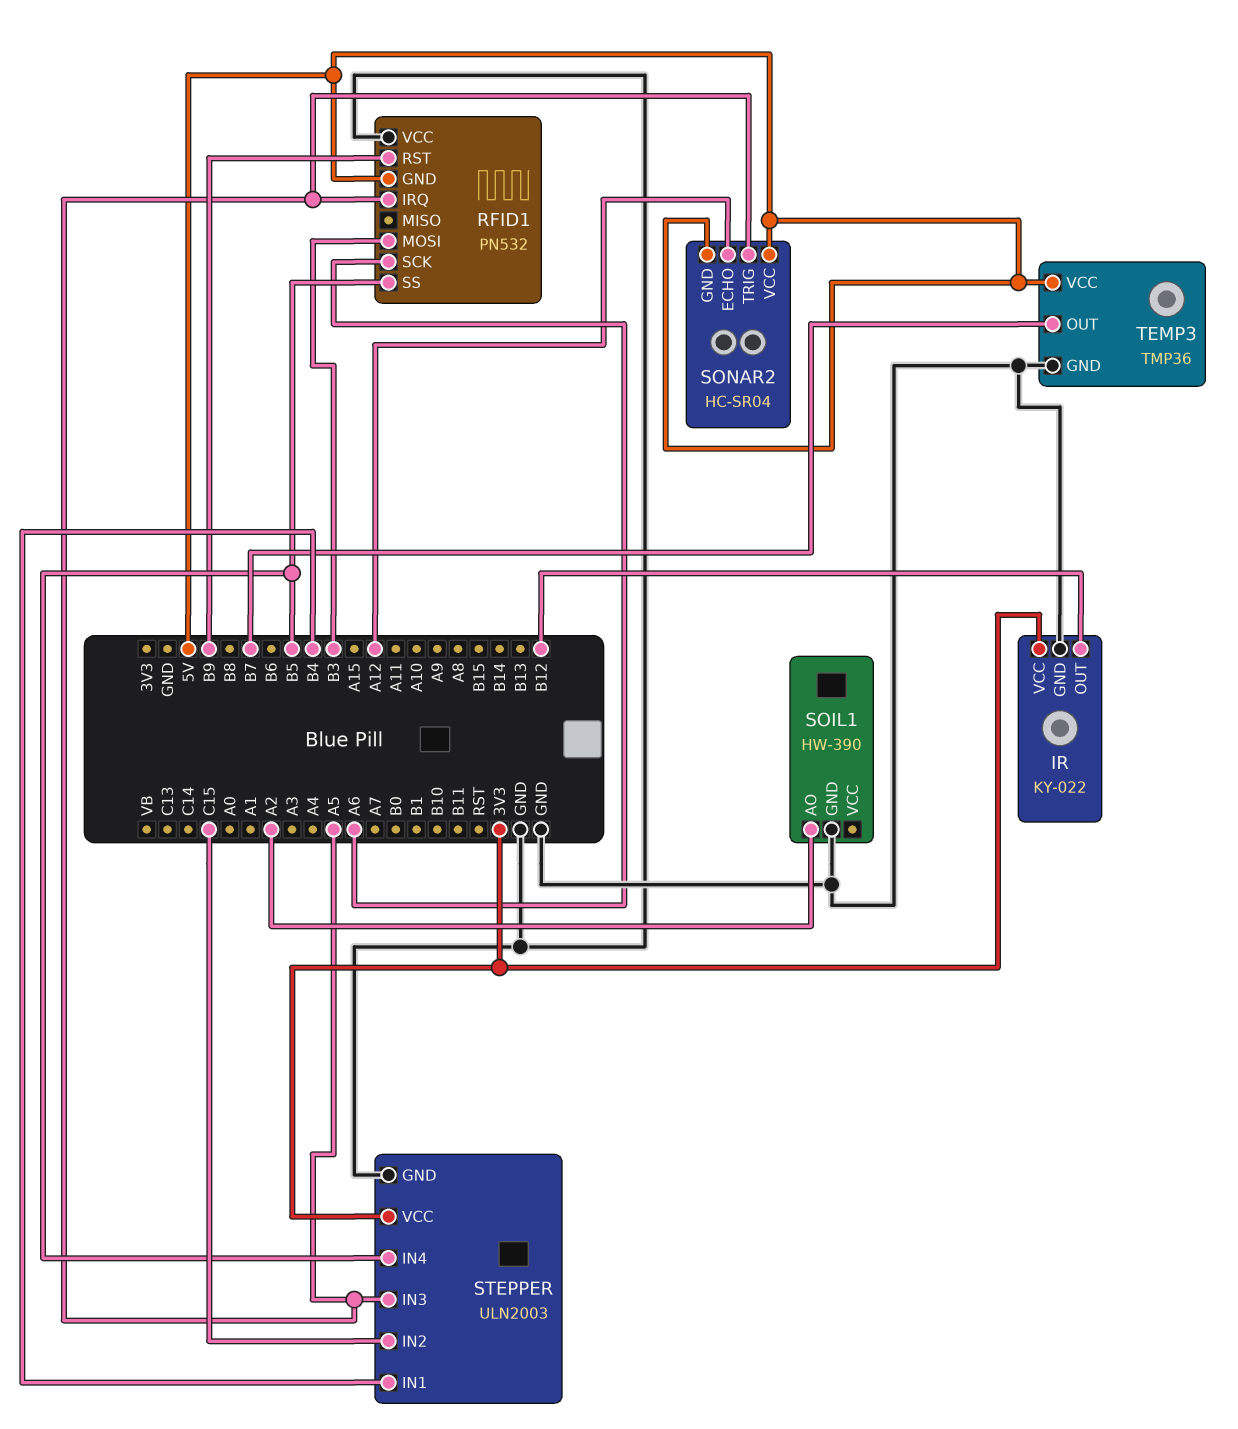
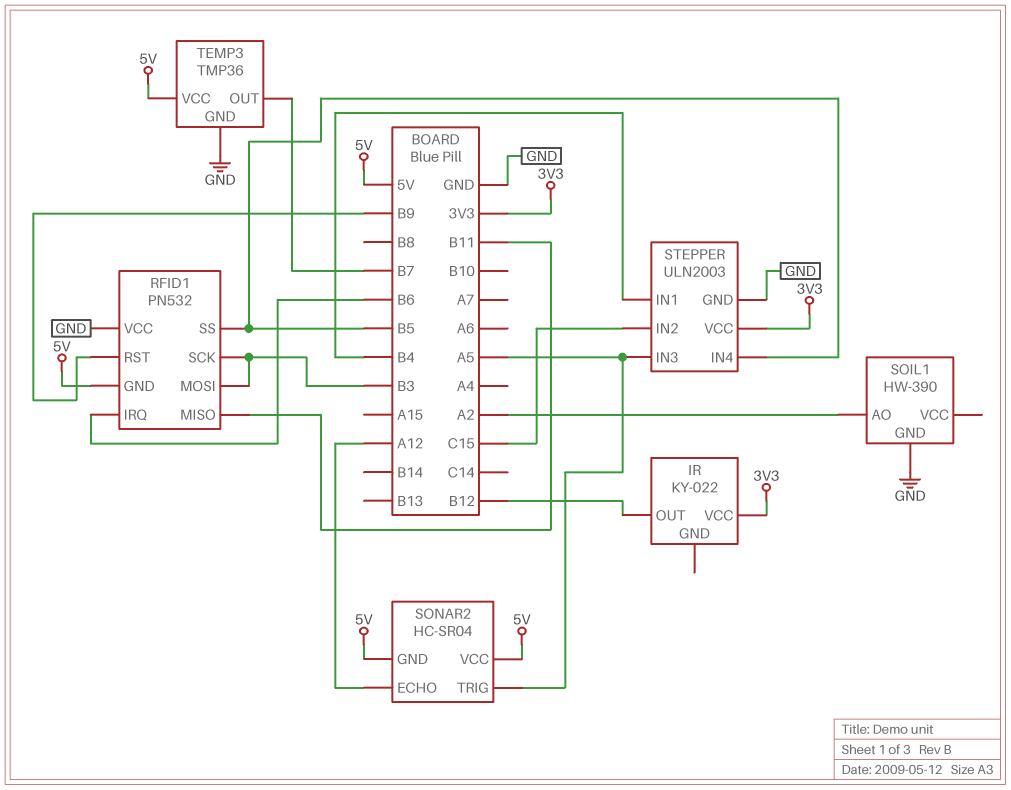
IR pin GND: GND -> none
RFID1 pin IRQ: A5 -> B6
RFID1 pin MISO: none -> B11
RFID1 pin SCK: A6 -> B3

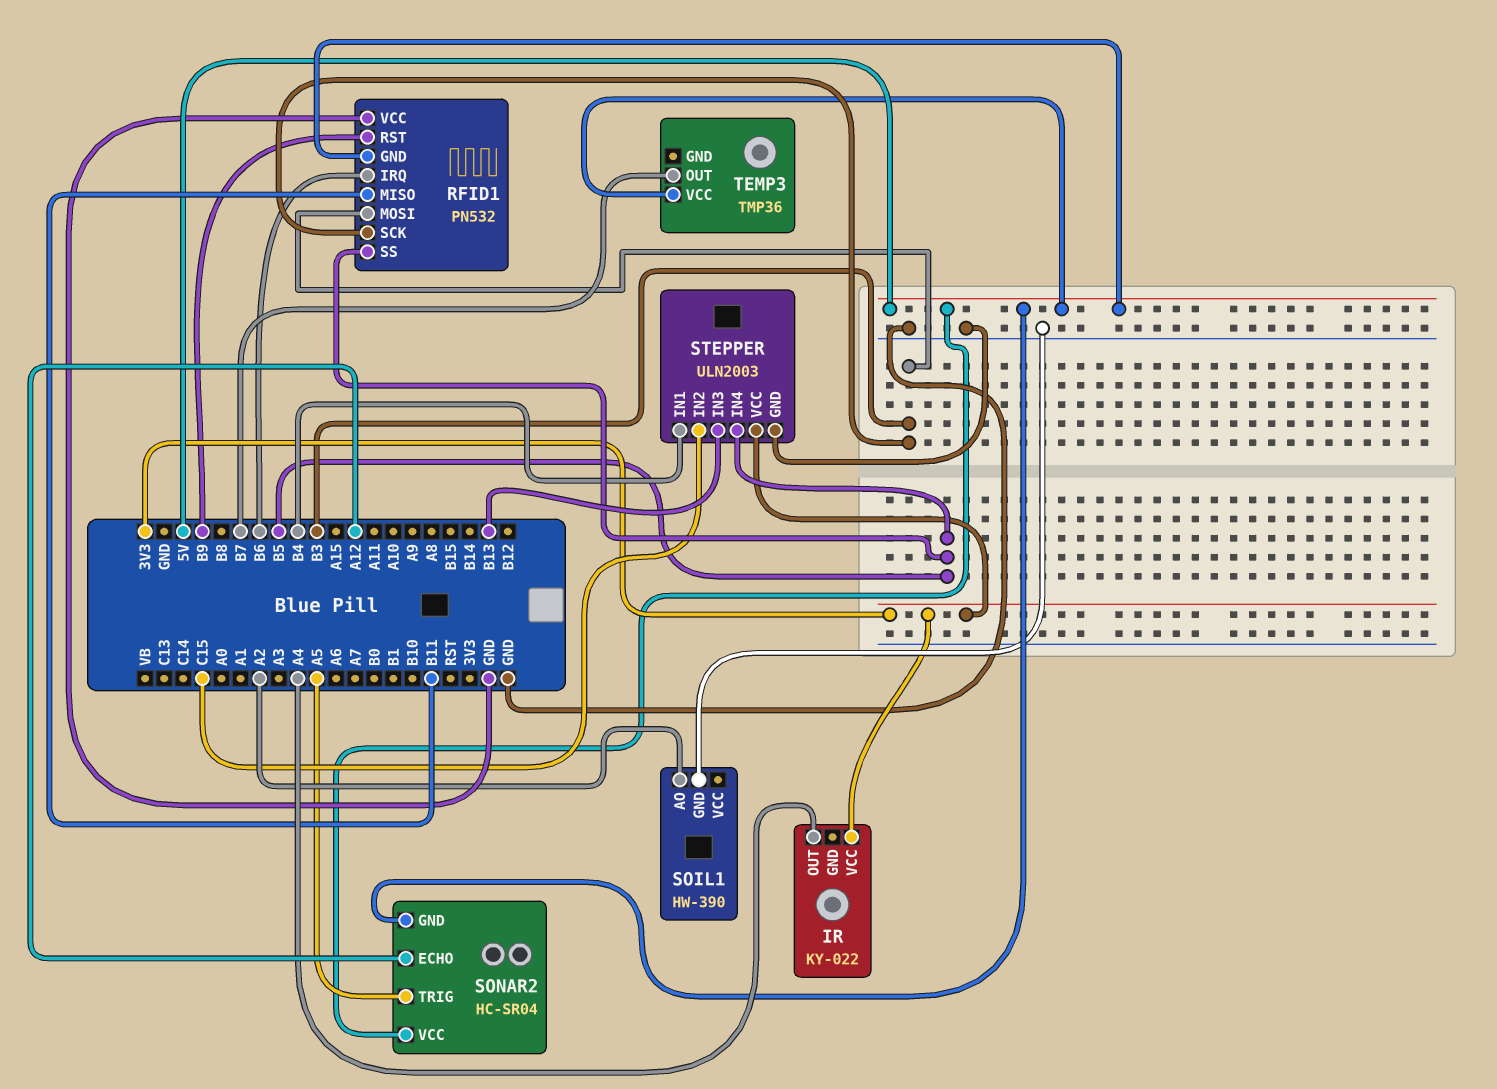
IR pin OUT: B12 -> A4
STEPPER pin IN3: A5 -> B13
TEMP3 pin GND: GND -> none

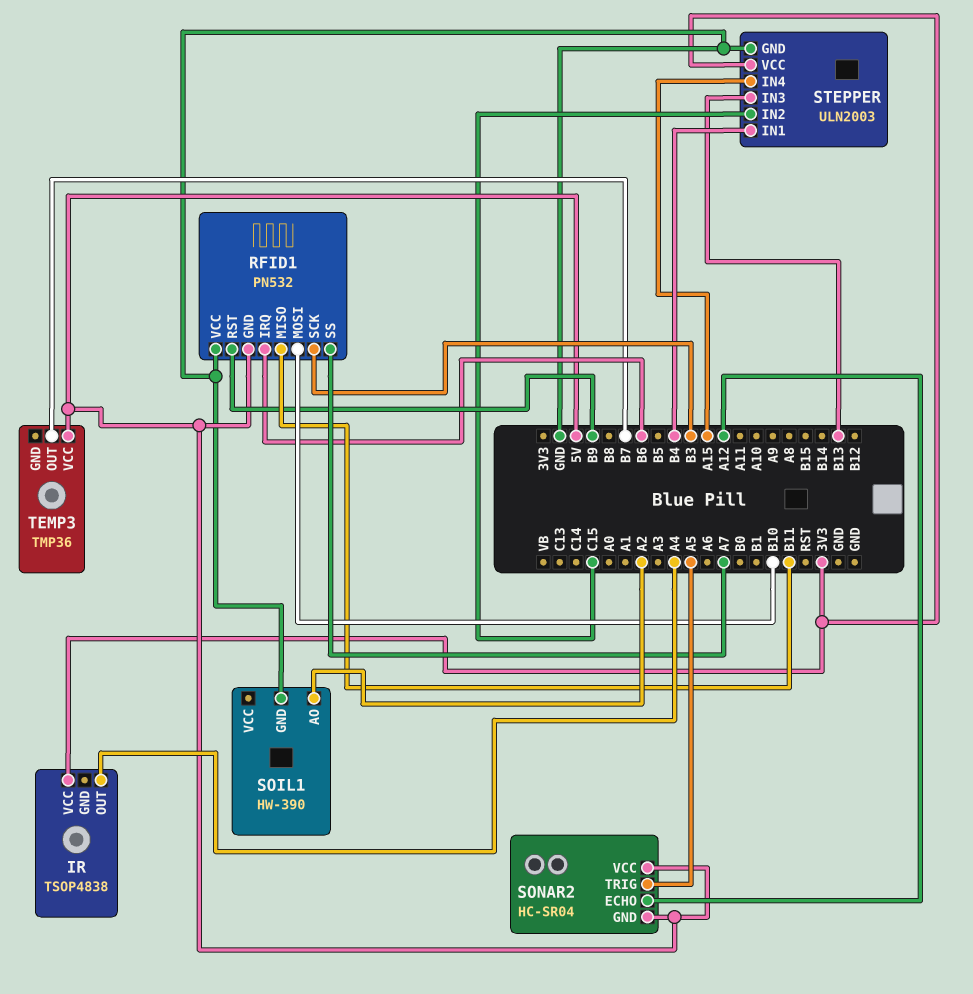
IR: KY-022 -> TSOP4838
RFID1 pin MOSI: B3 -> B10
RFID1 pin SS: B5 -> A7
STEPPER pin IN4: B5 -> A15

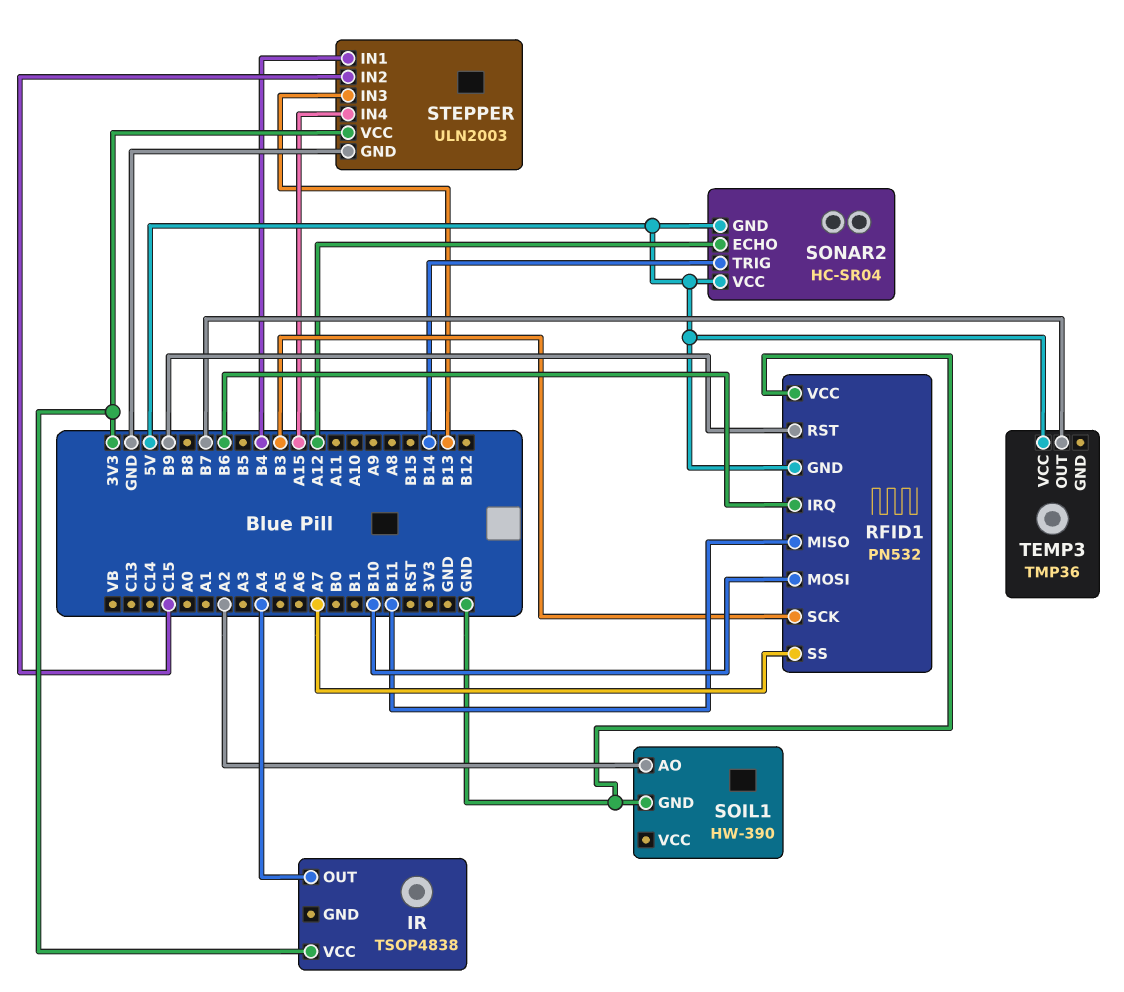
SONAR2 pin TRIG: A5 -> B14

